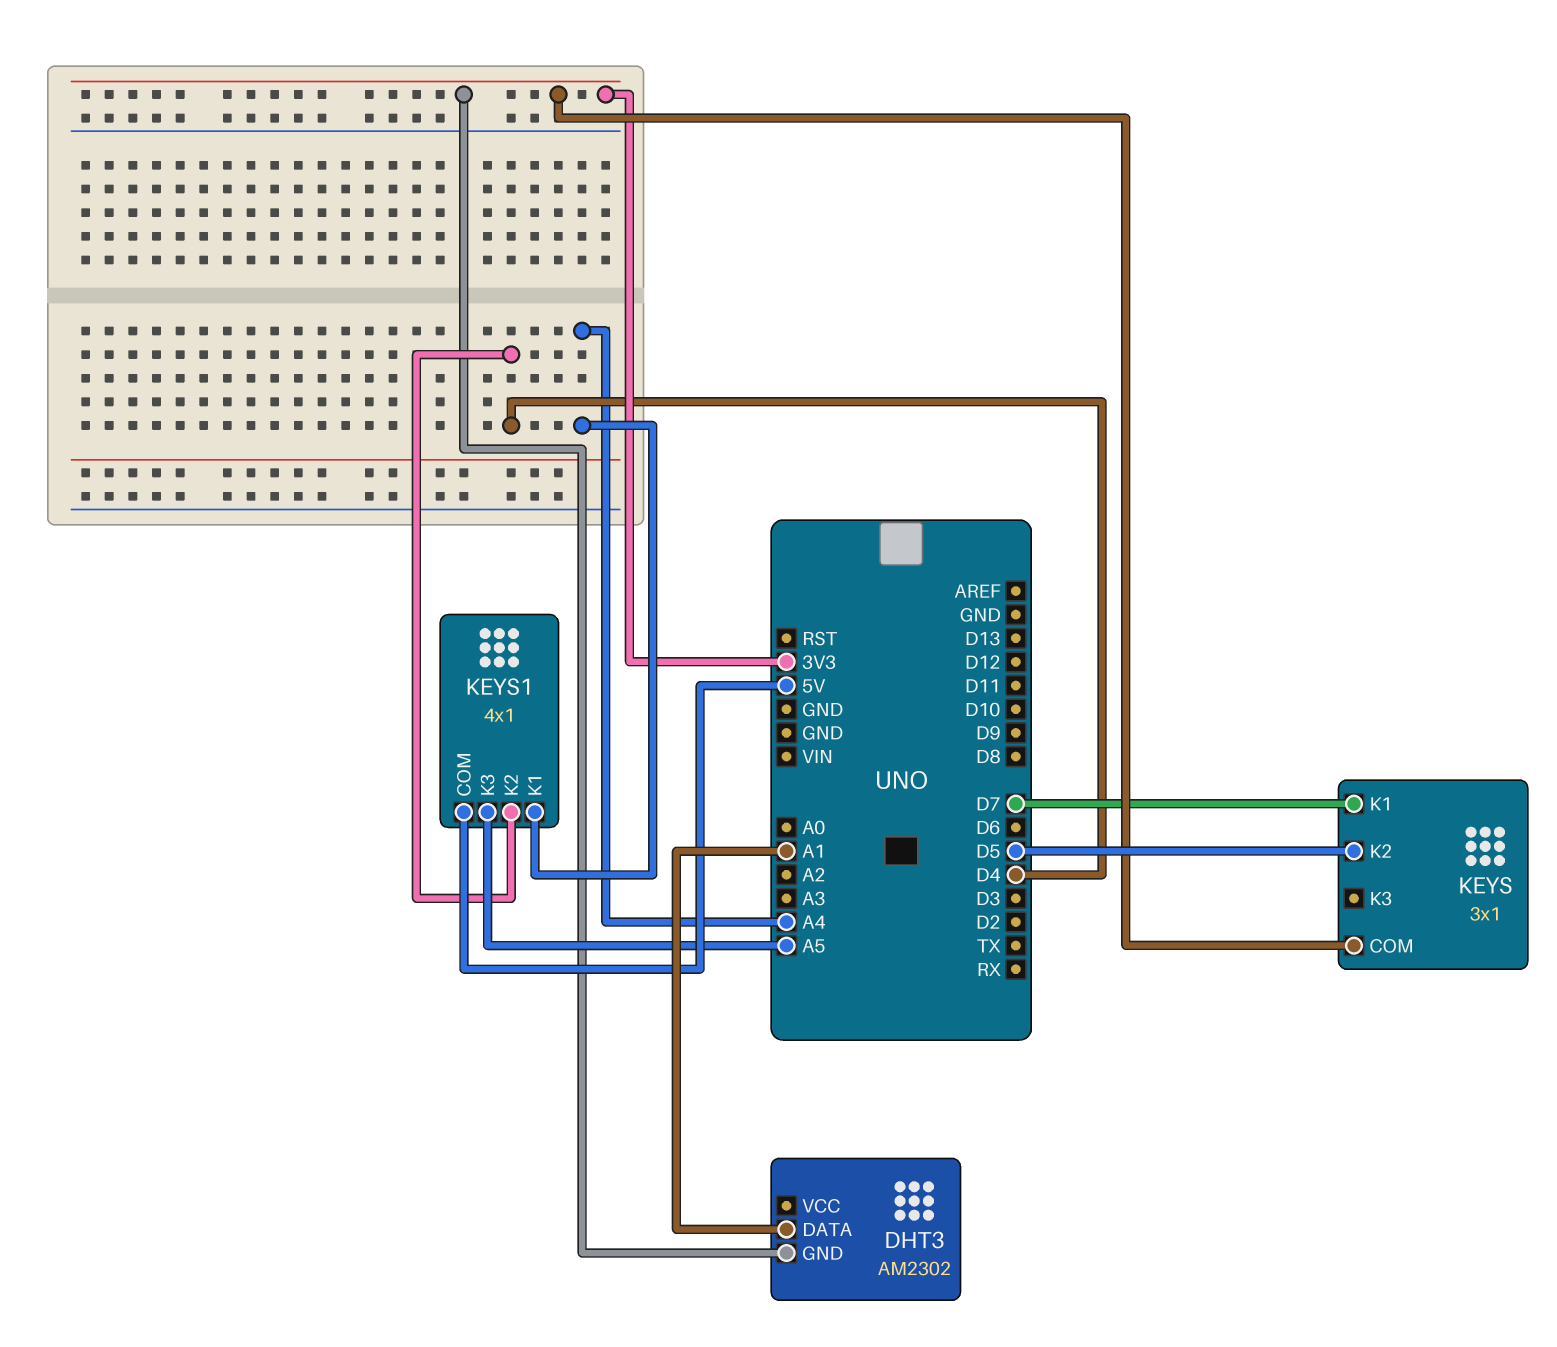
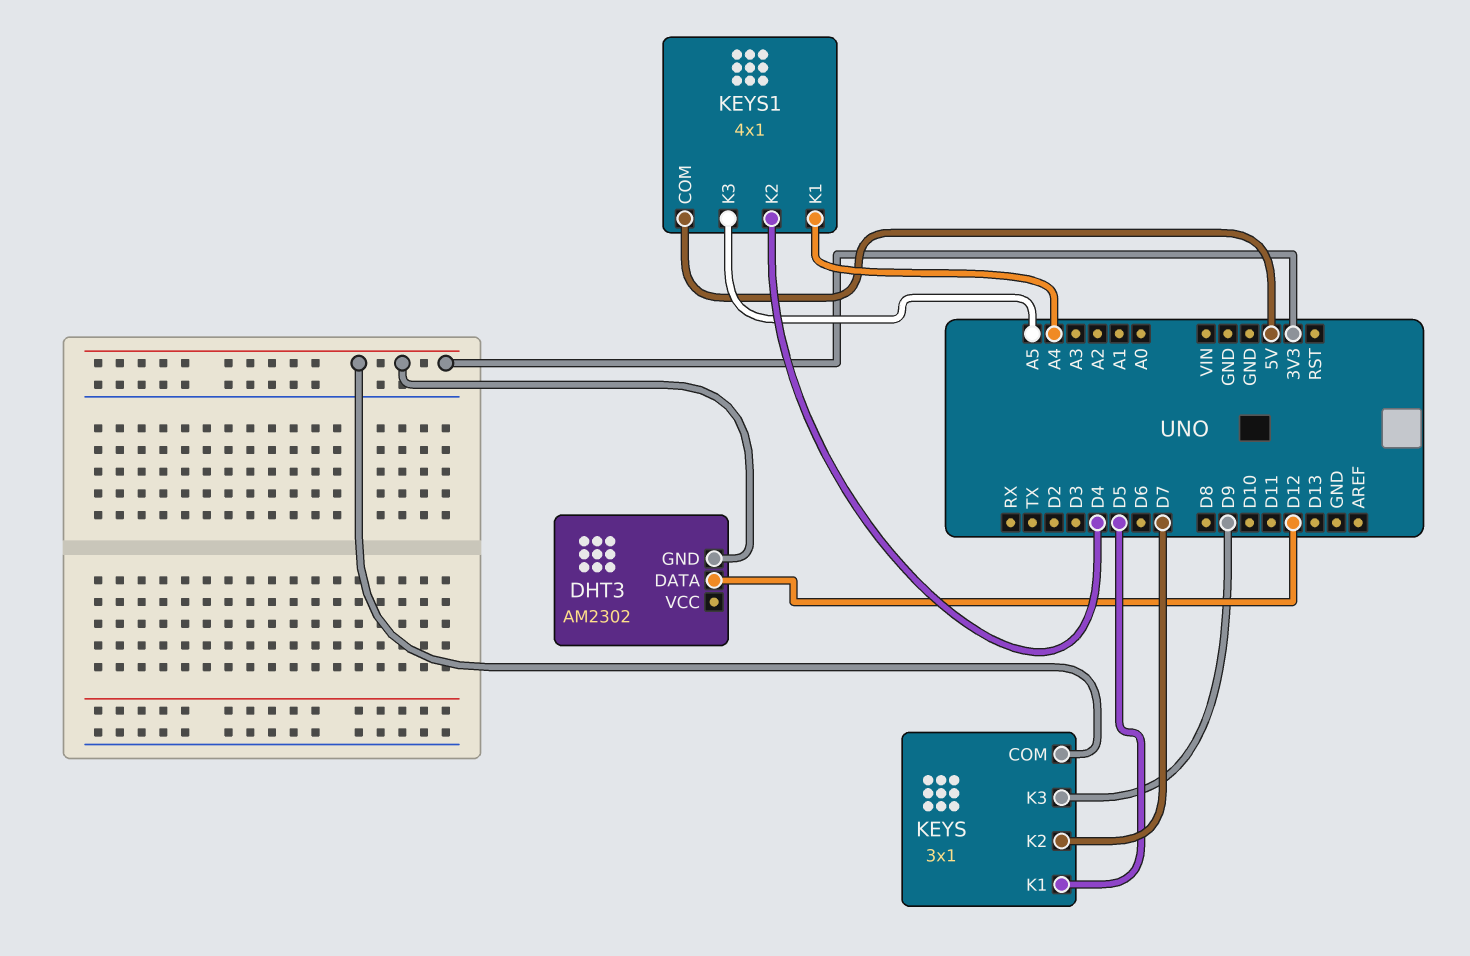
DHT3 pin DATA: A1 -> D12
KEYS pin K1: D7 -> D5
KEYS pin K2: D5 -> D7
KEYS pin K3: none -> D9

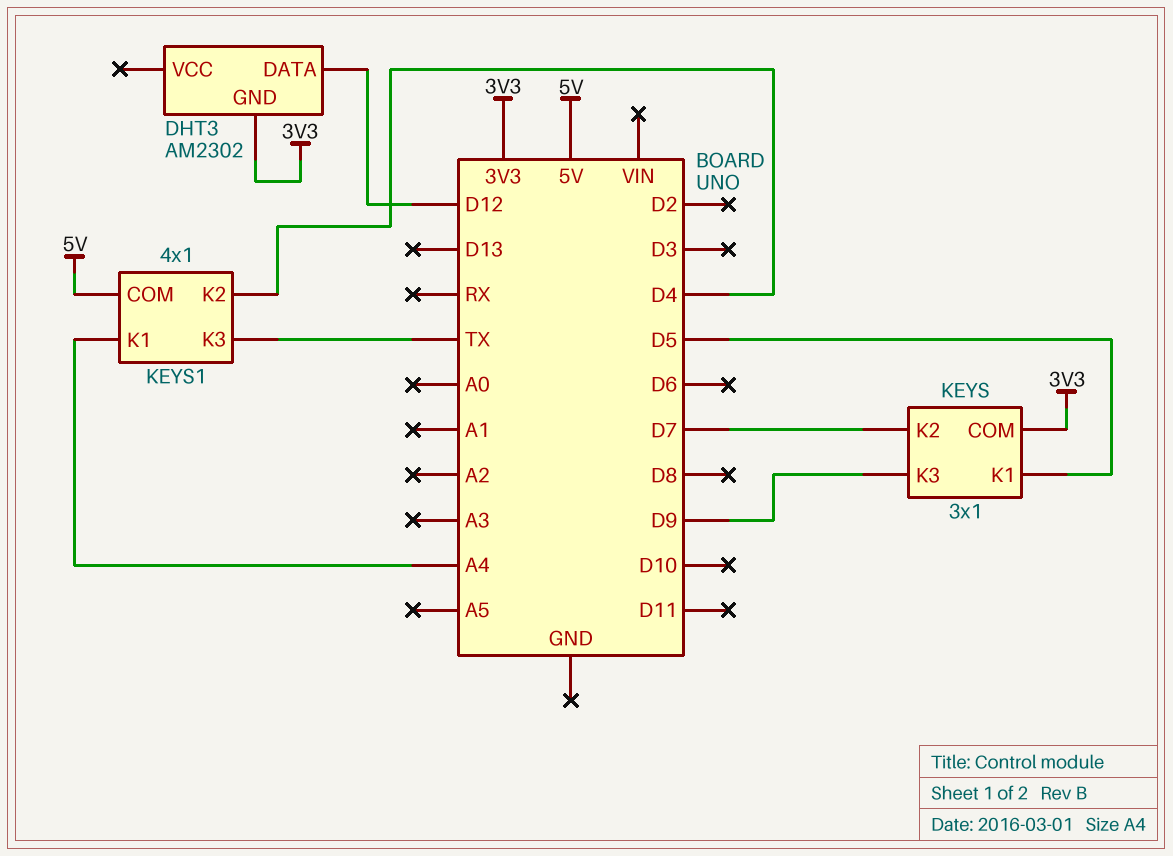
KEYS1 pin K3: A5 -> TX

